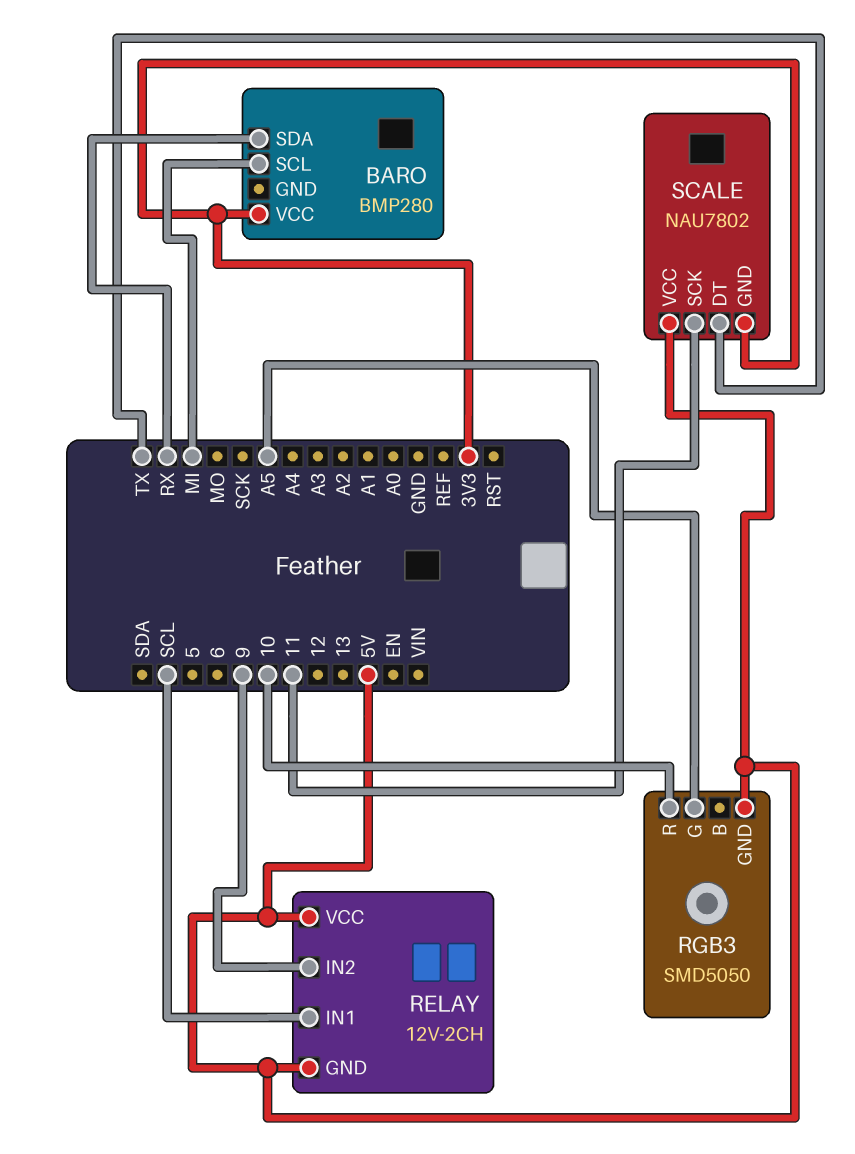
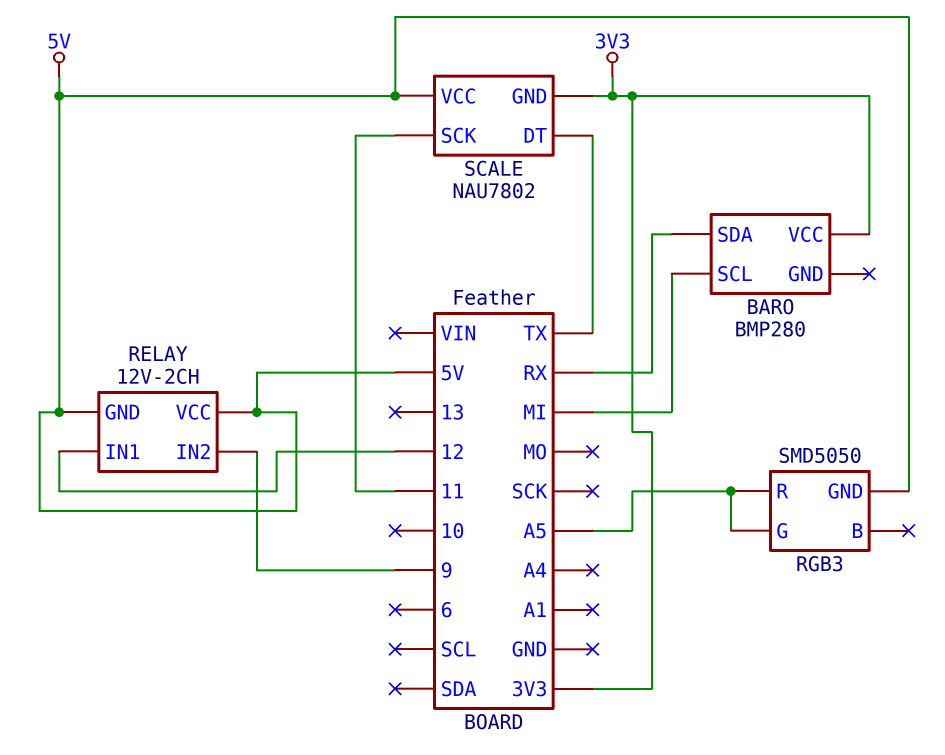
RELAY pin IN1: SCL -> 12
RGB3 pin R: 10 -> A5

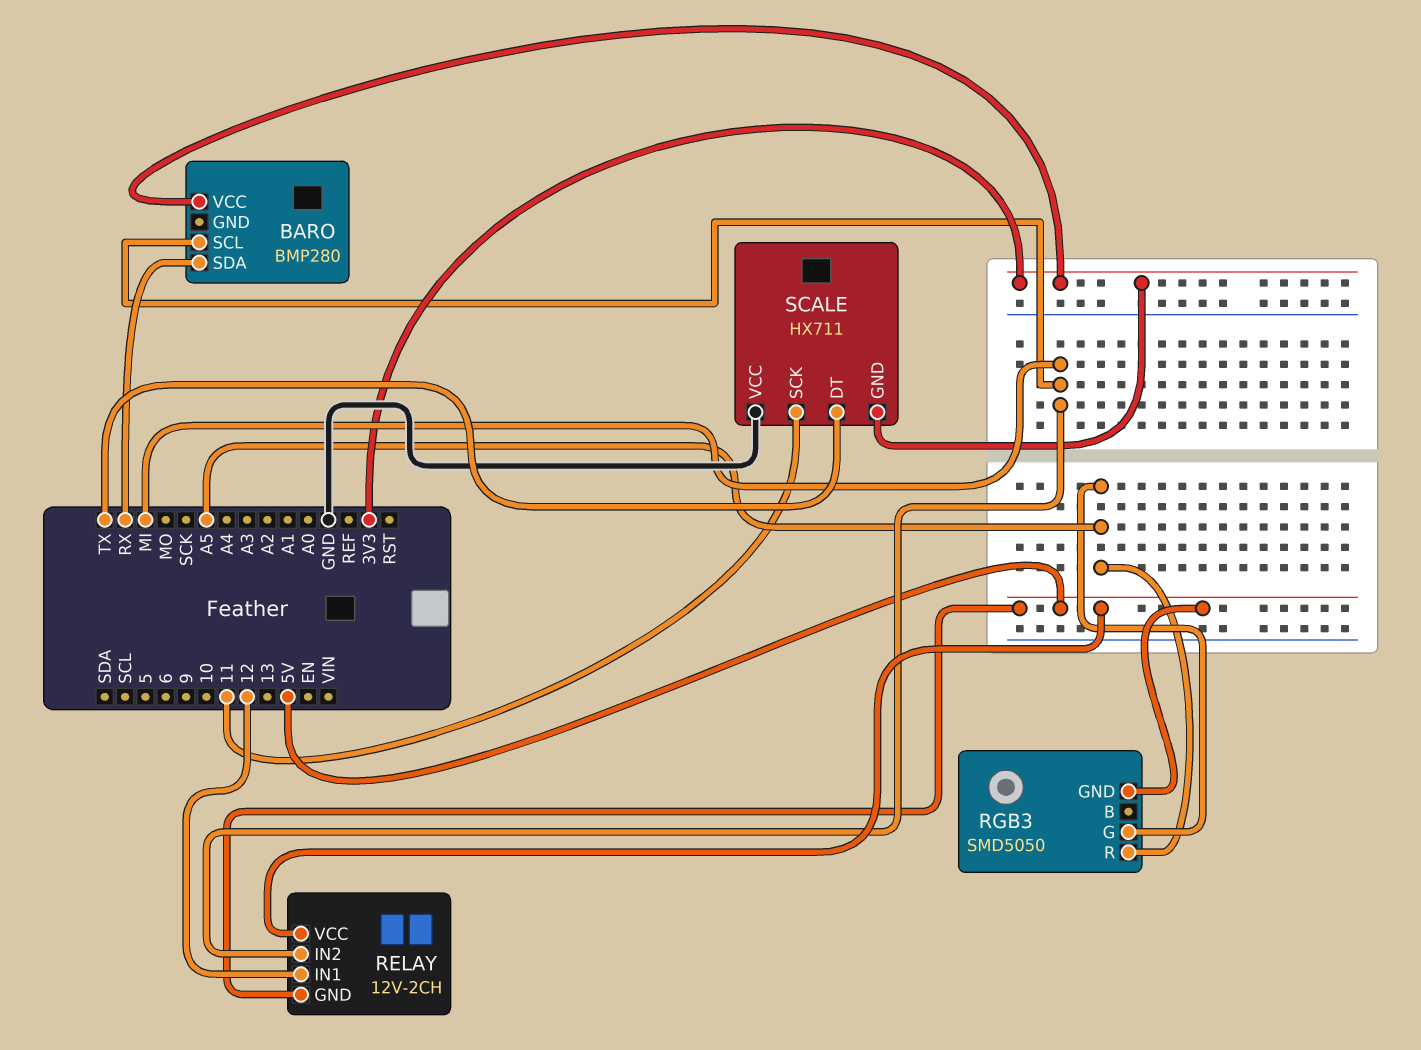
RELAY pin IN2: 9 -> MI
SCALE: NAU7802 -> HX711
SCALE pin VCC: 5V -> GND

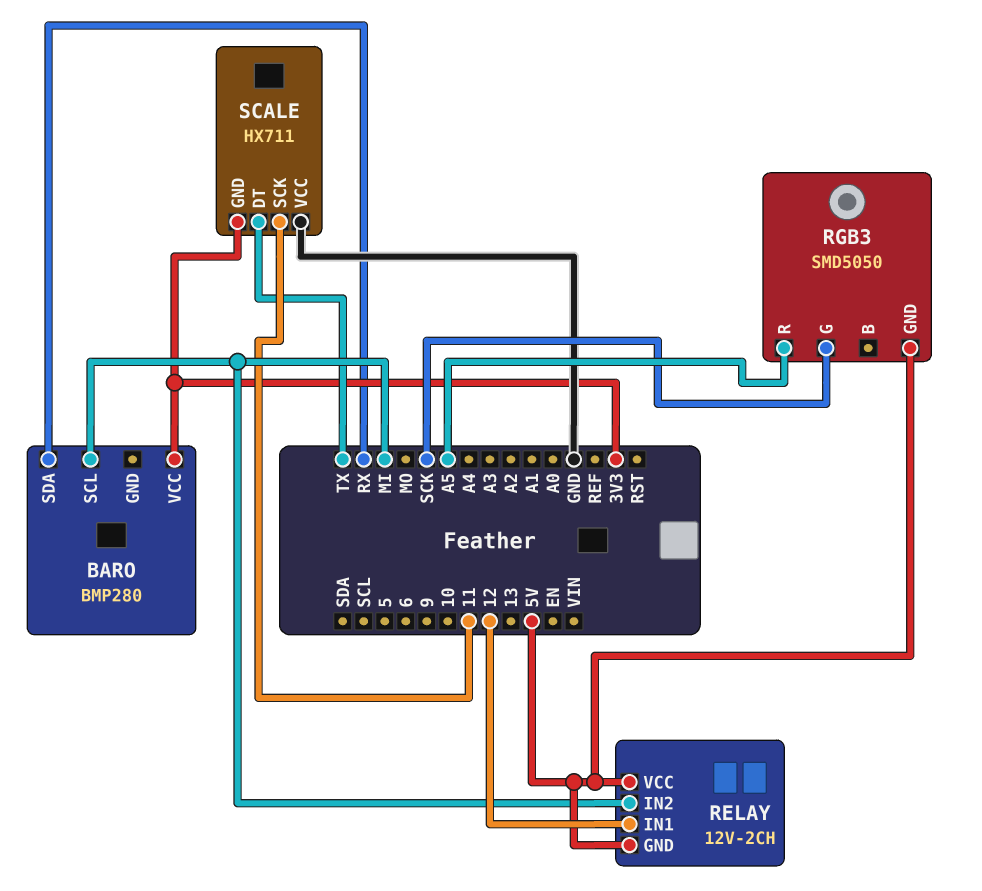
RGB3 pin G: A5 -> SCK

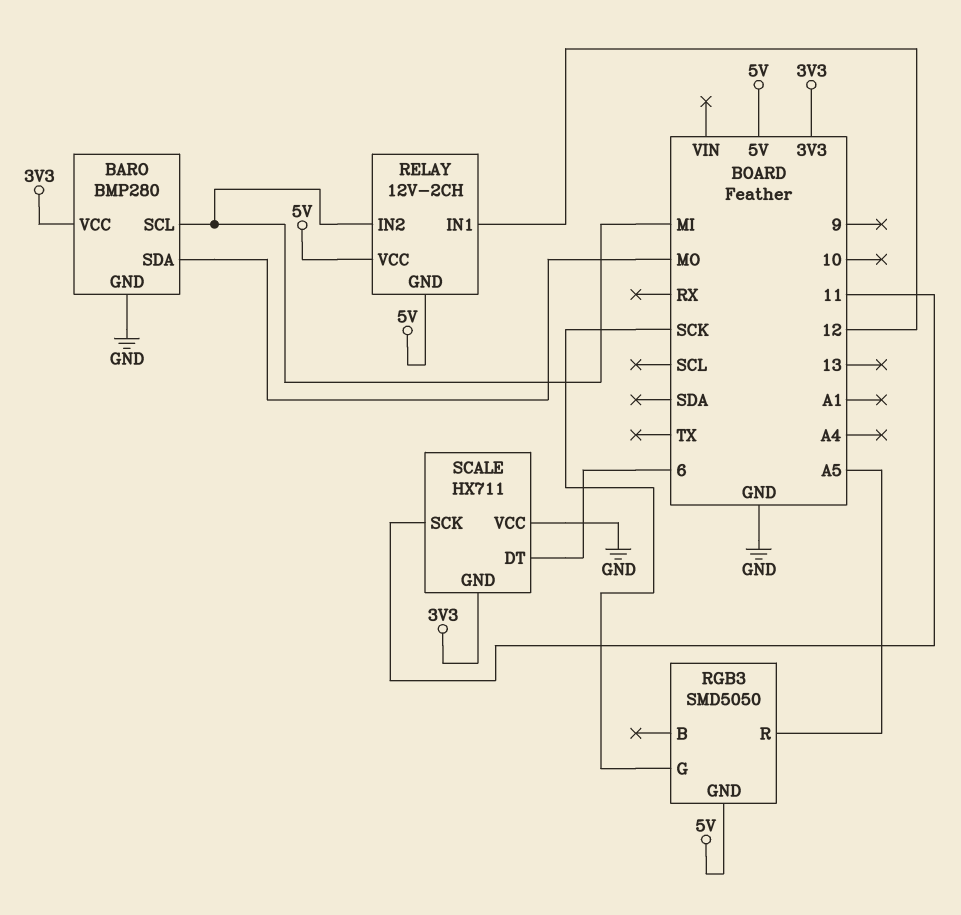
BARO pin GND: none -> GND
BARO pin SDA: RX -> MO
SCALE pin DT: TX -> 6

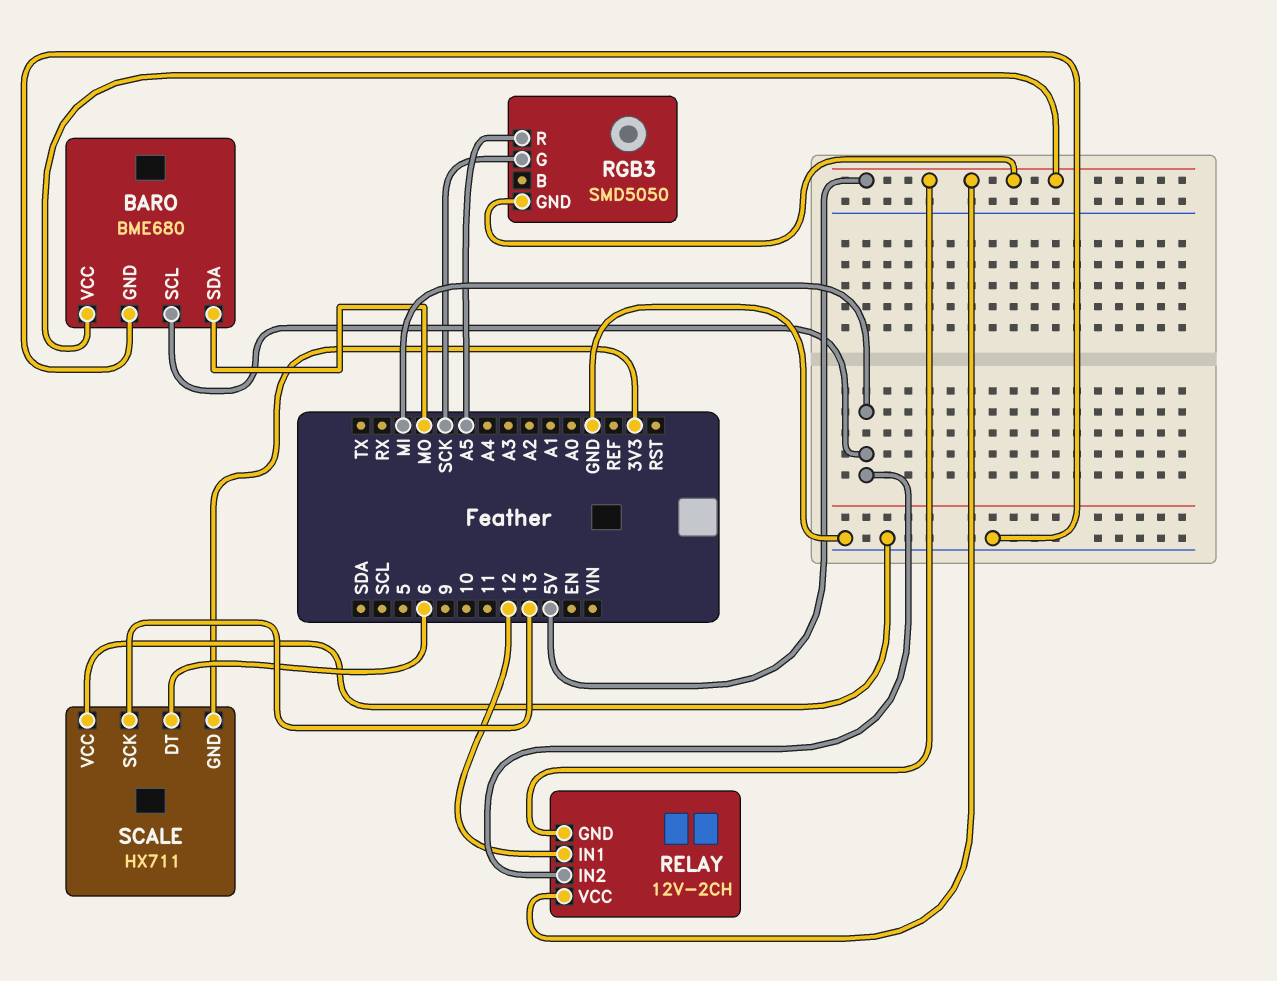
BARO: BMP280 -> BME680
BARO pin VCC: 3V3 -> 5V
SCALE pin SCK: 11 -> 13

